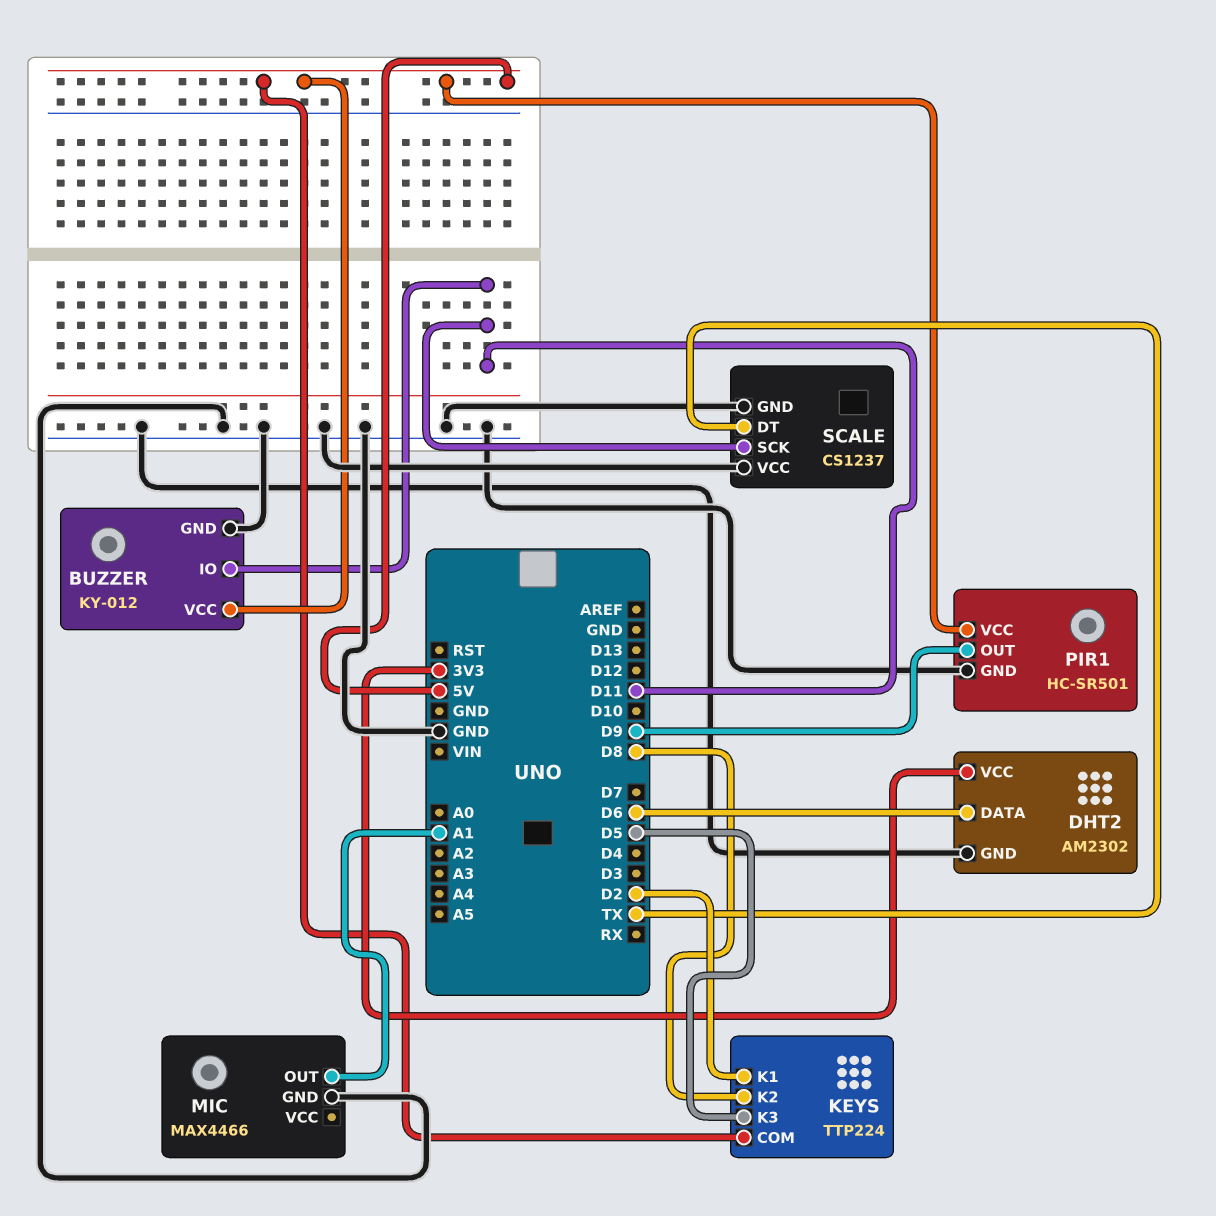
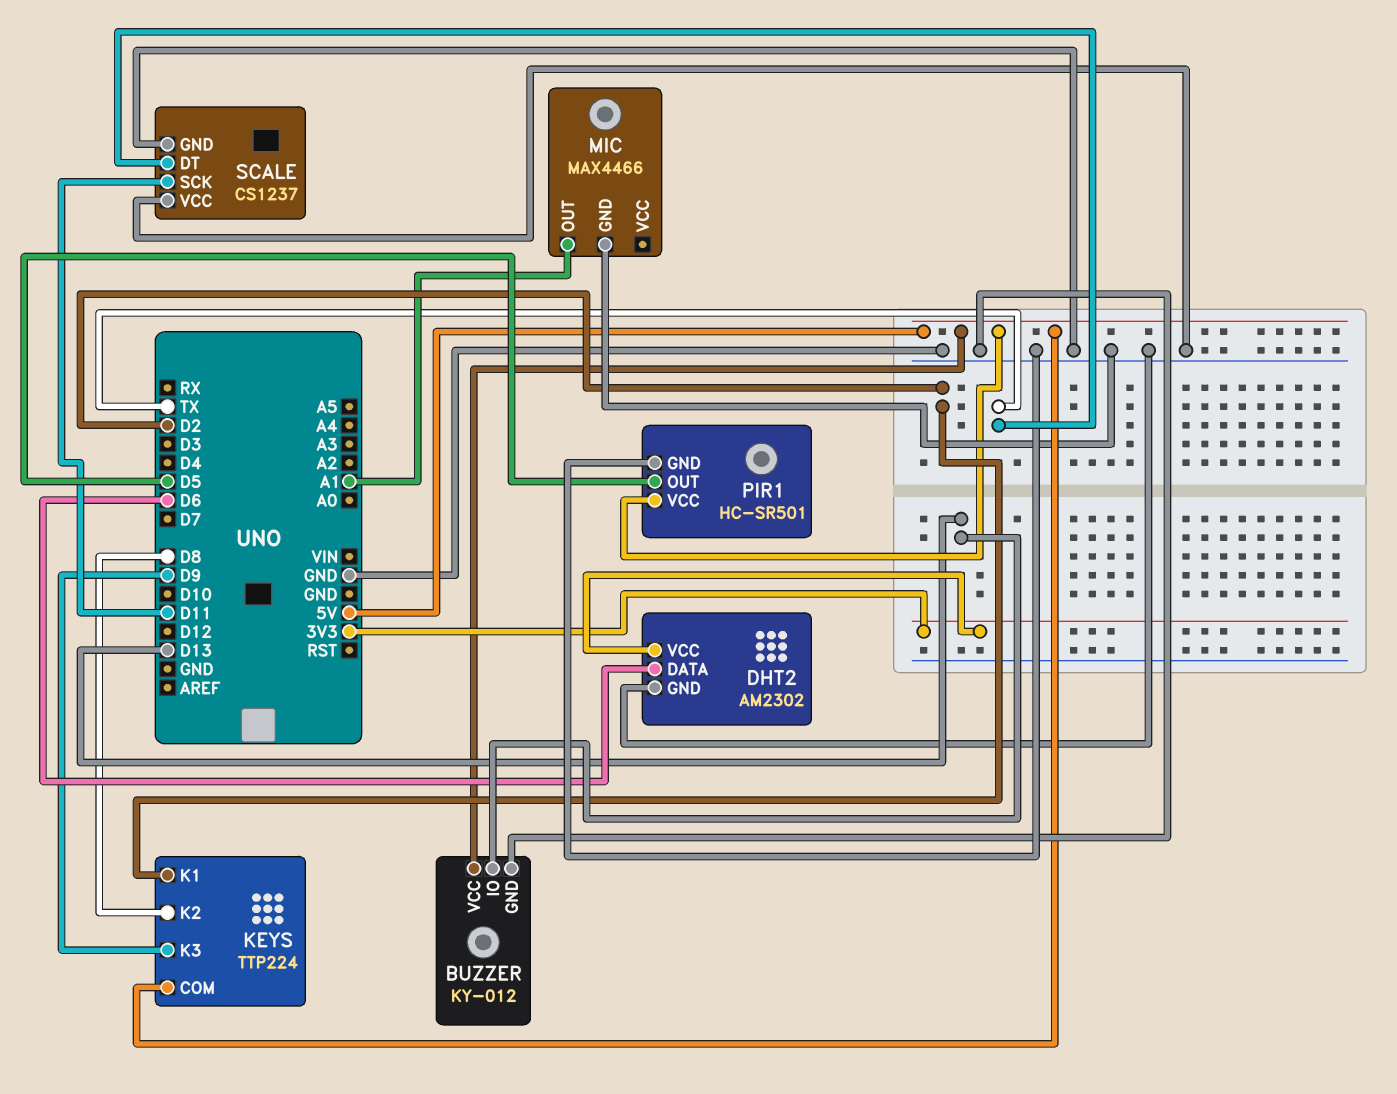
BUZZER pin IO: D11 -> D13
KEYS pin K3: D5 -> D9
PIR1 pin OUT: D9 -> D5

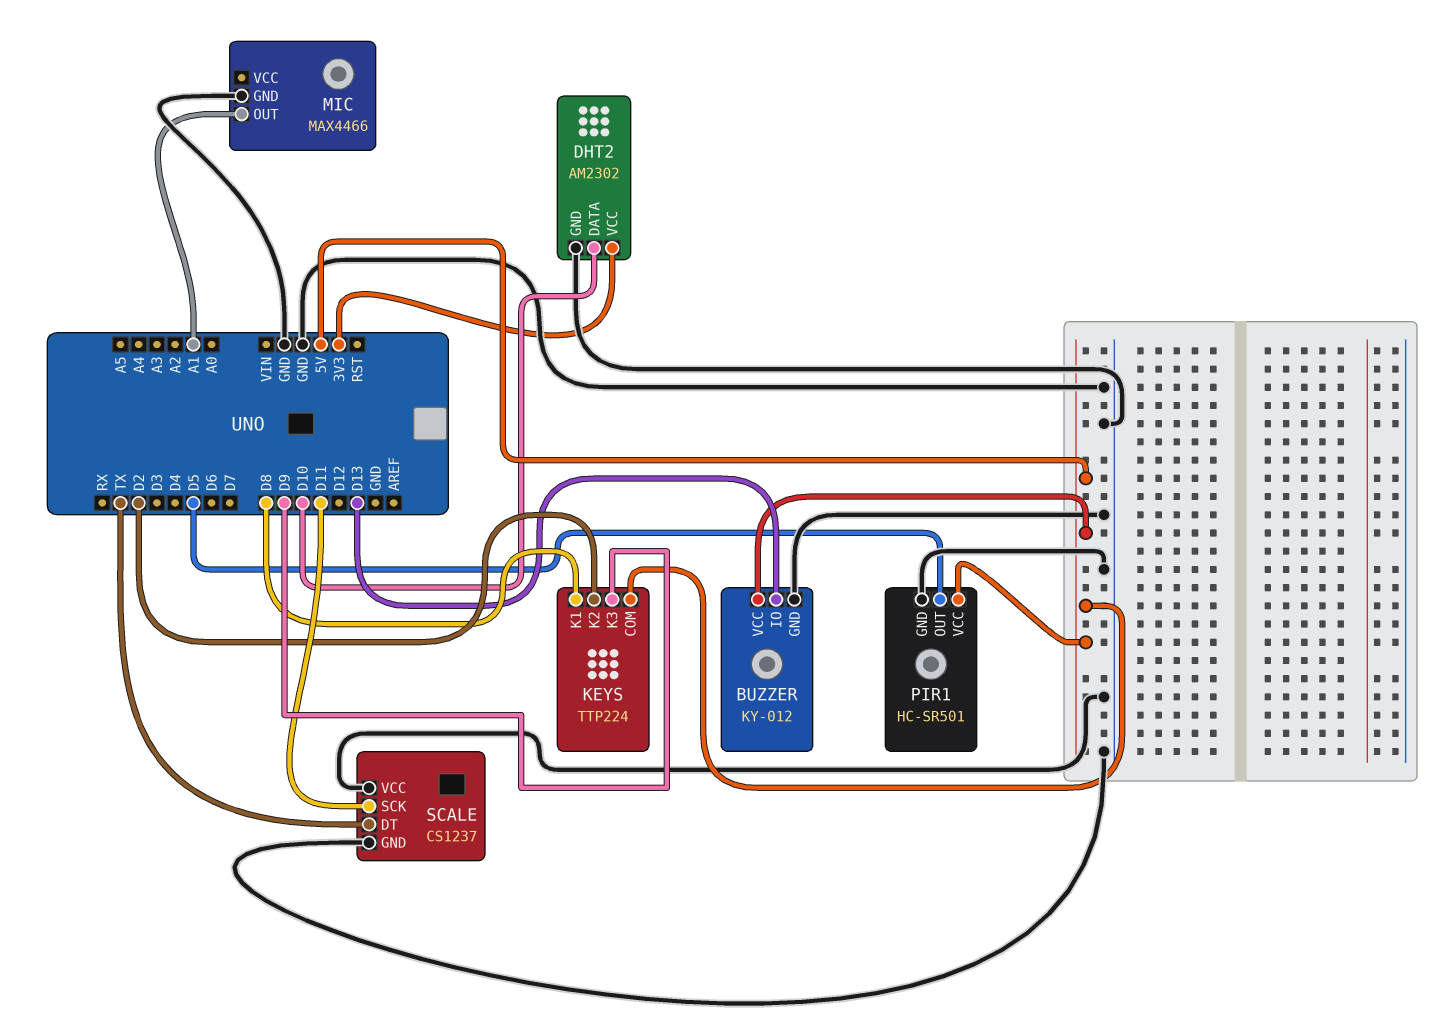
DHT2 pin DATA: D6 -> D10
KEYS pin K1: D2 -> D8
KEYS pin K2: D8 -> D2

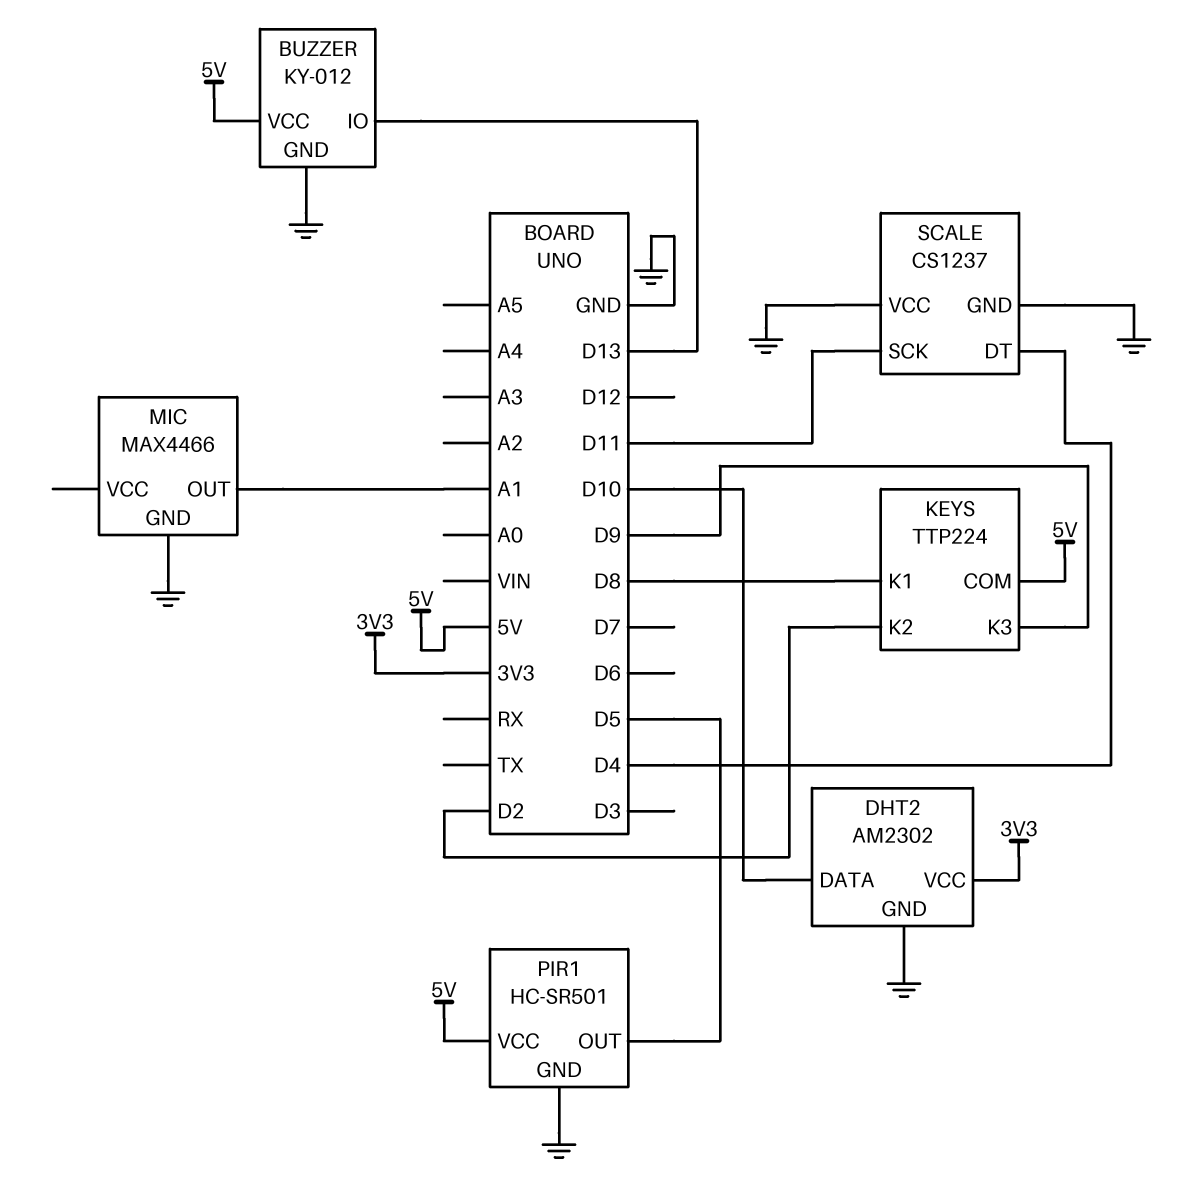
SCALE pin DT: TX -> D4

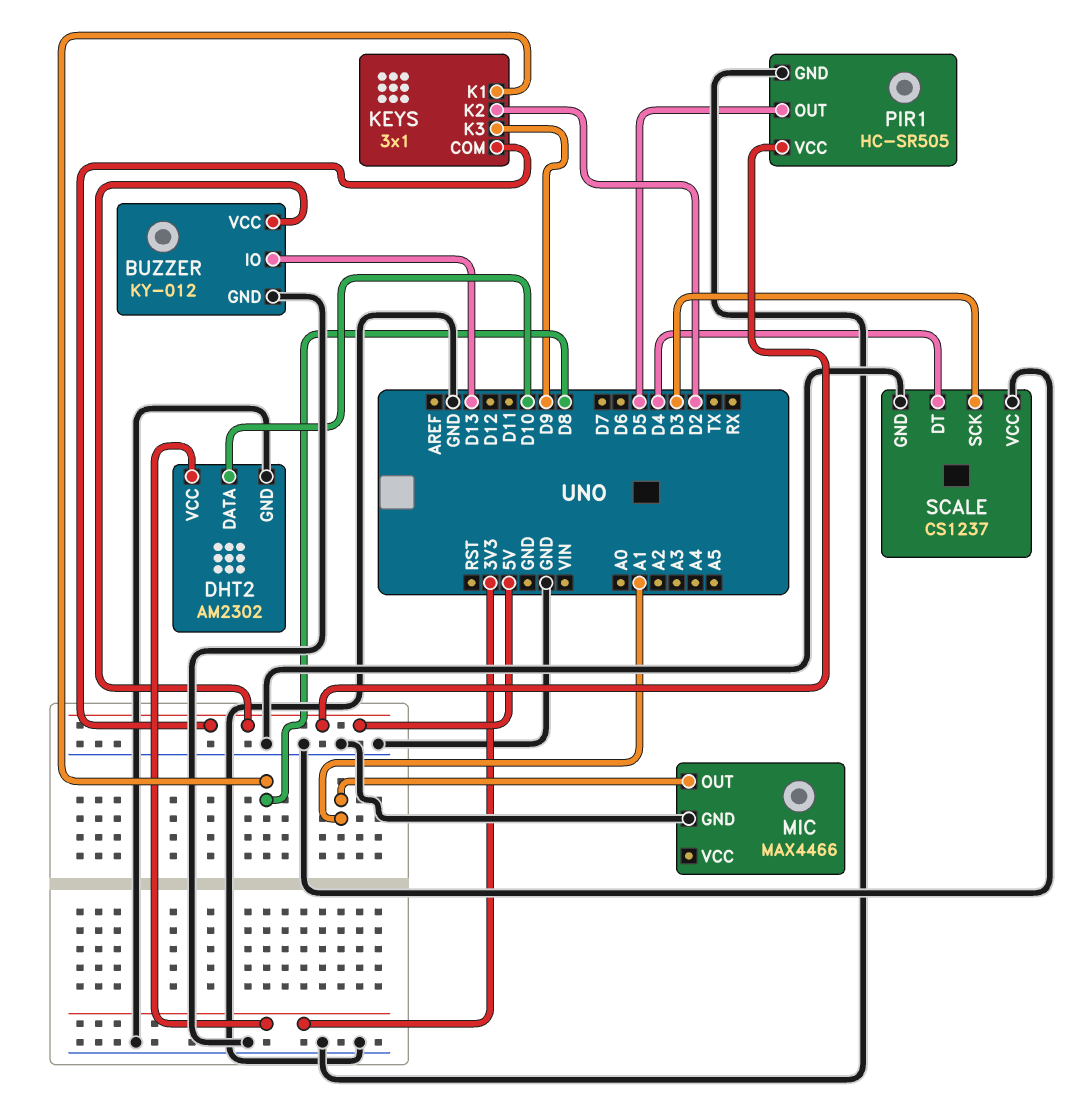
KEYS: TTP224 -> 3x1
PIR1: HC-SR501 -> HC-SR505
SCALE pin SCK: D11 -> D3

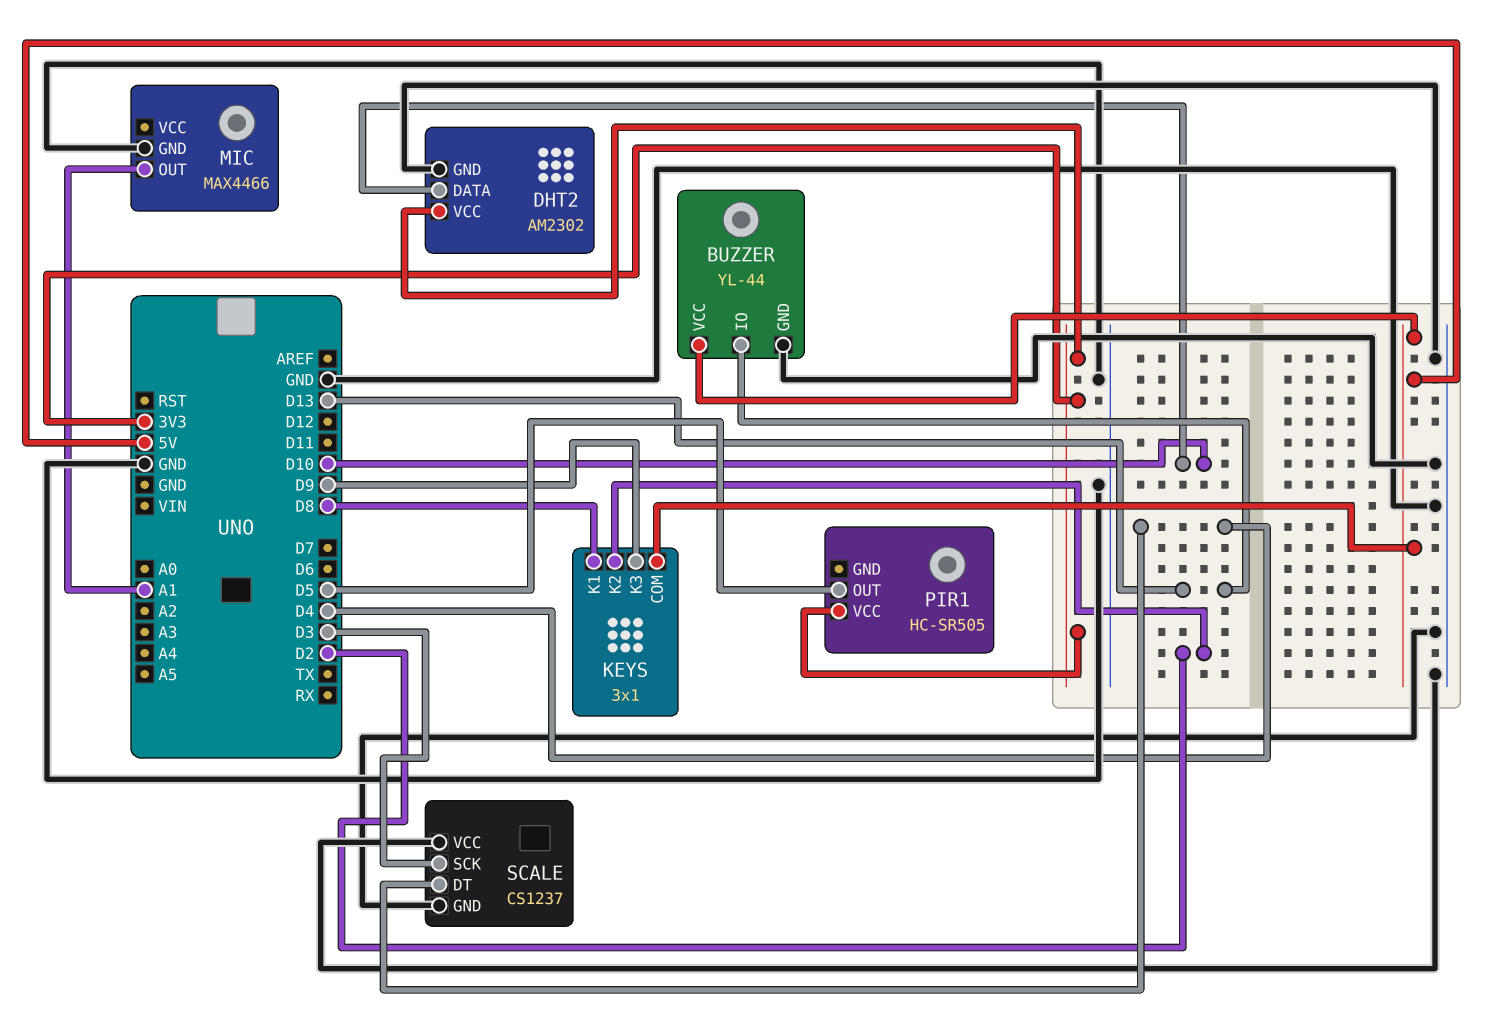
BUZZER: KY-012 -> YL-44
PIR1 pin GND: GND -> none
PIR1 pin VCC: 5V -> 3V3

